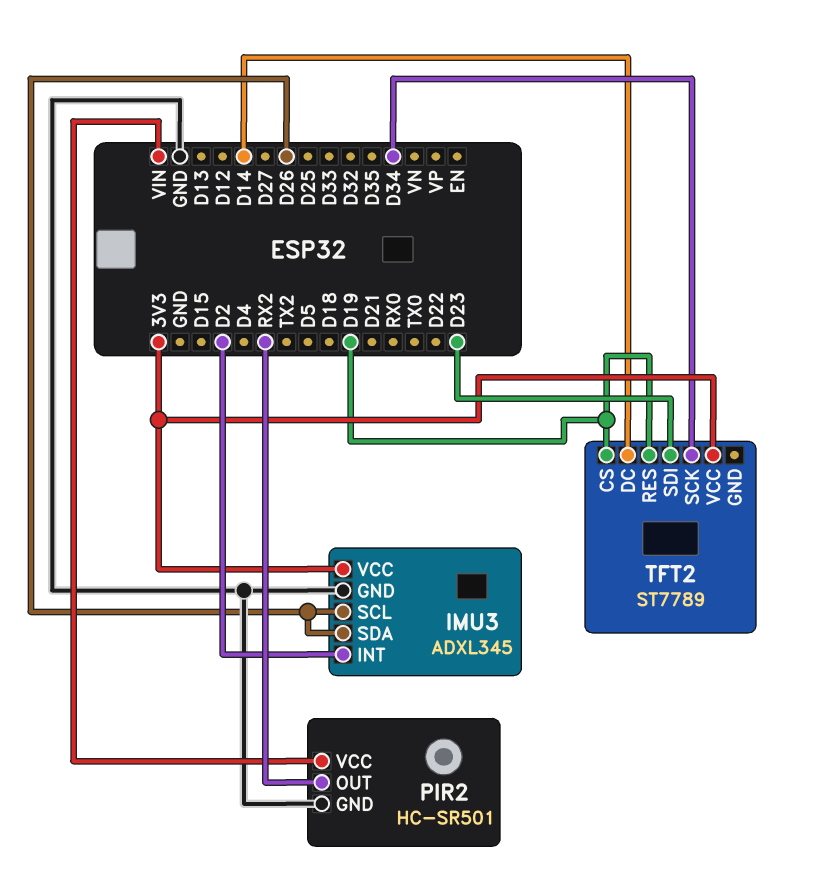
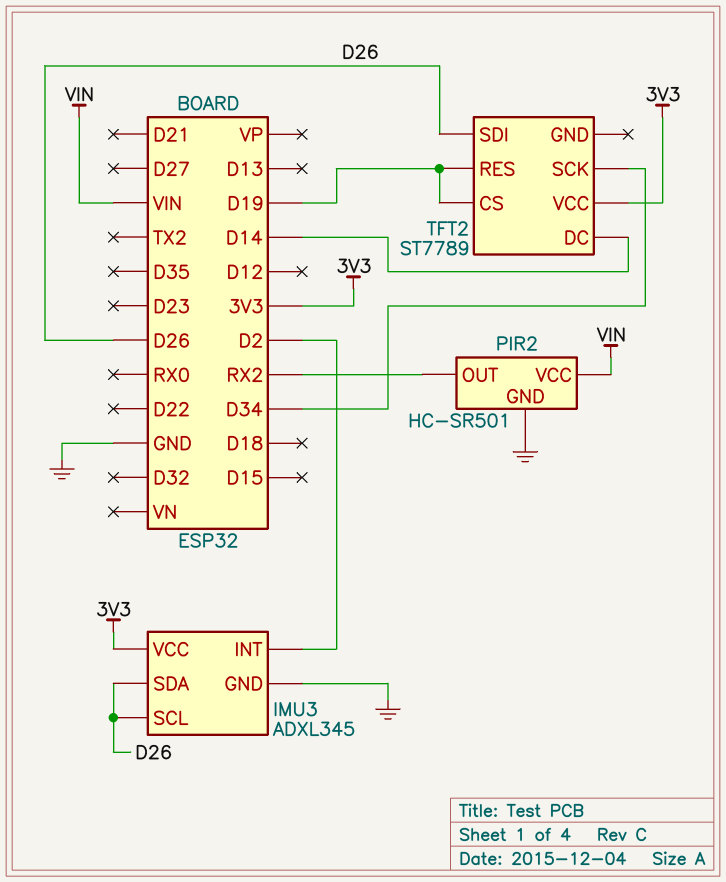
TFT2 pin SDI: D23 -> D26

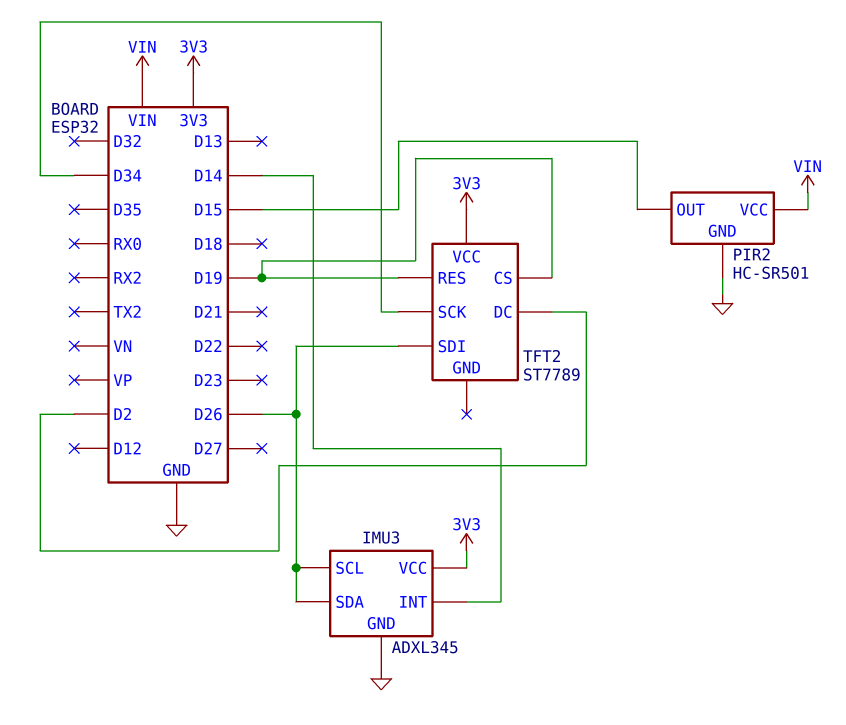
IMU3 pin INT: D2 -> D14
PIR2 pin OUT: RX2 -> D15
TFT2 pin DC: D14 -> D2

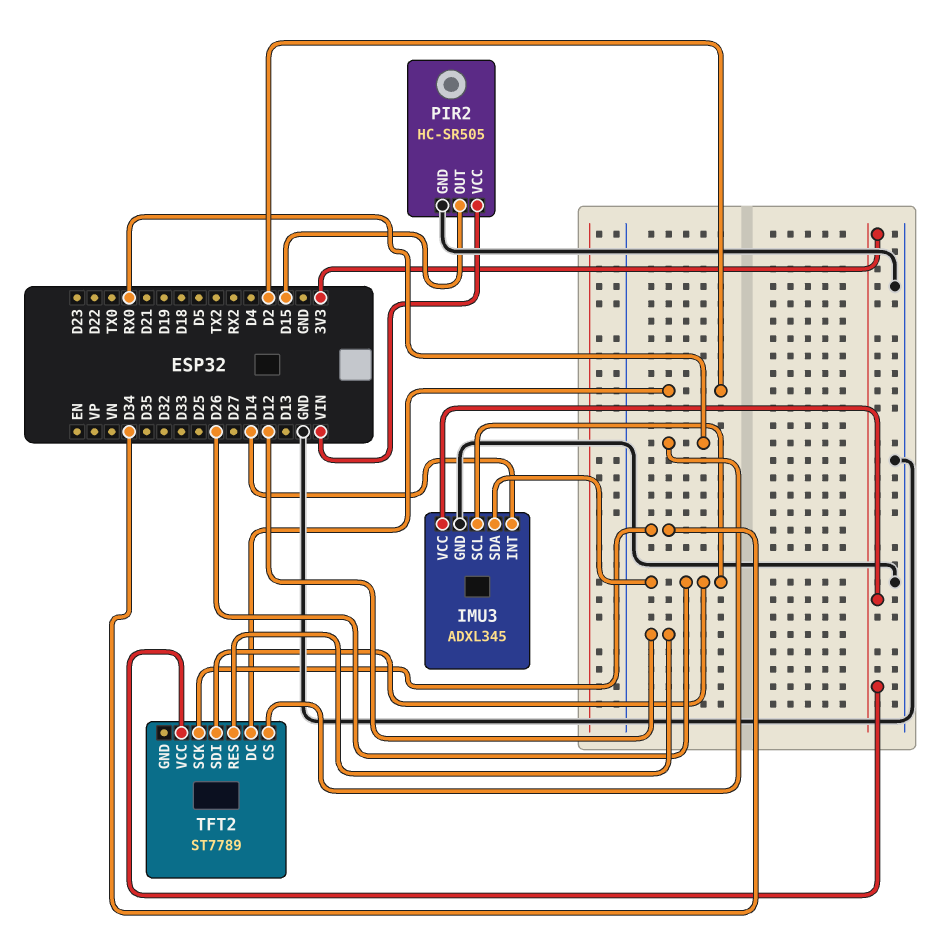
PIR2: HC-SR501 -> HC-SR505
TFT2 pin CS: D19 -> RX0
TFT2 pin RES: D19 -> D12

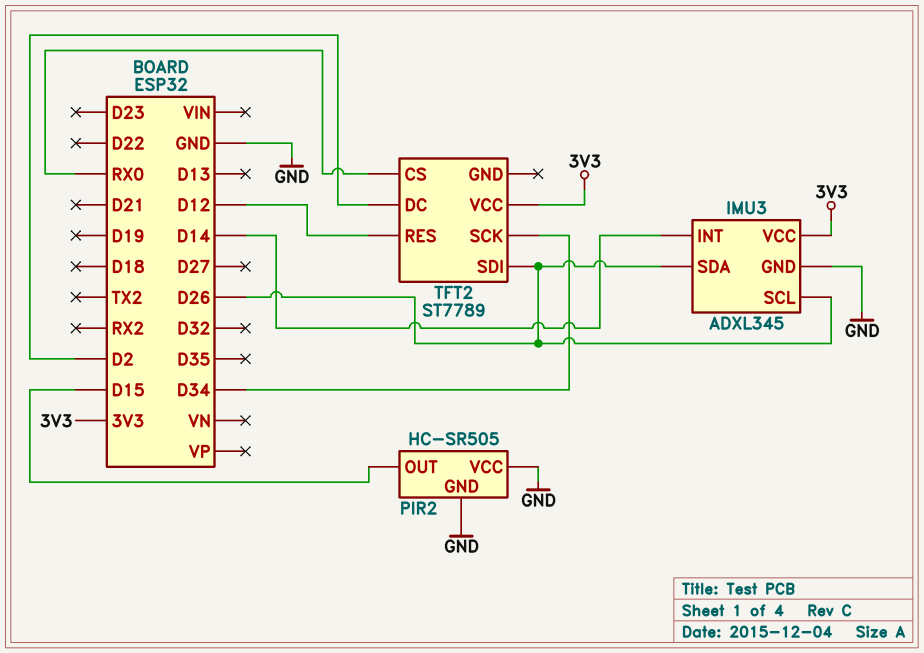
PIR2 pin VCC: VIN -> GND

